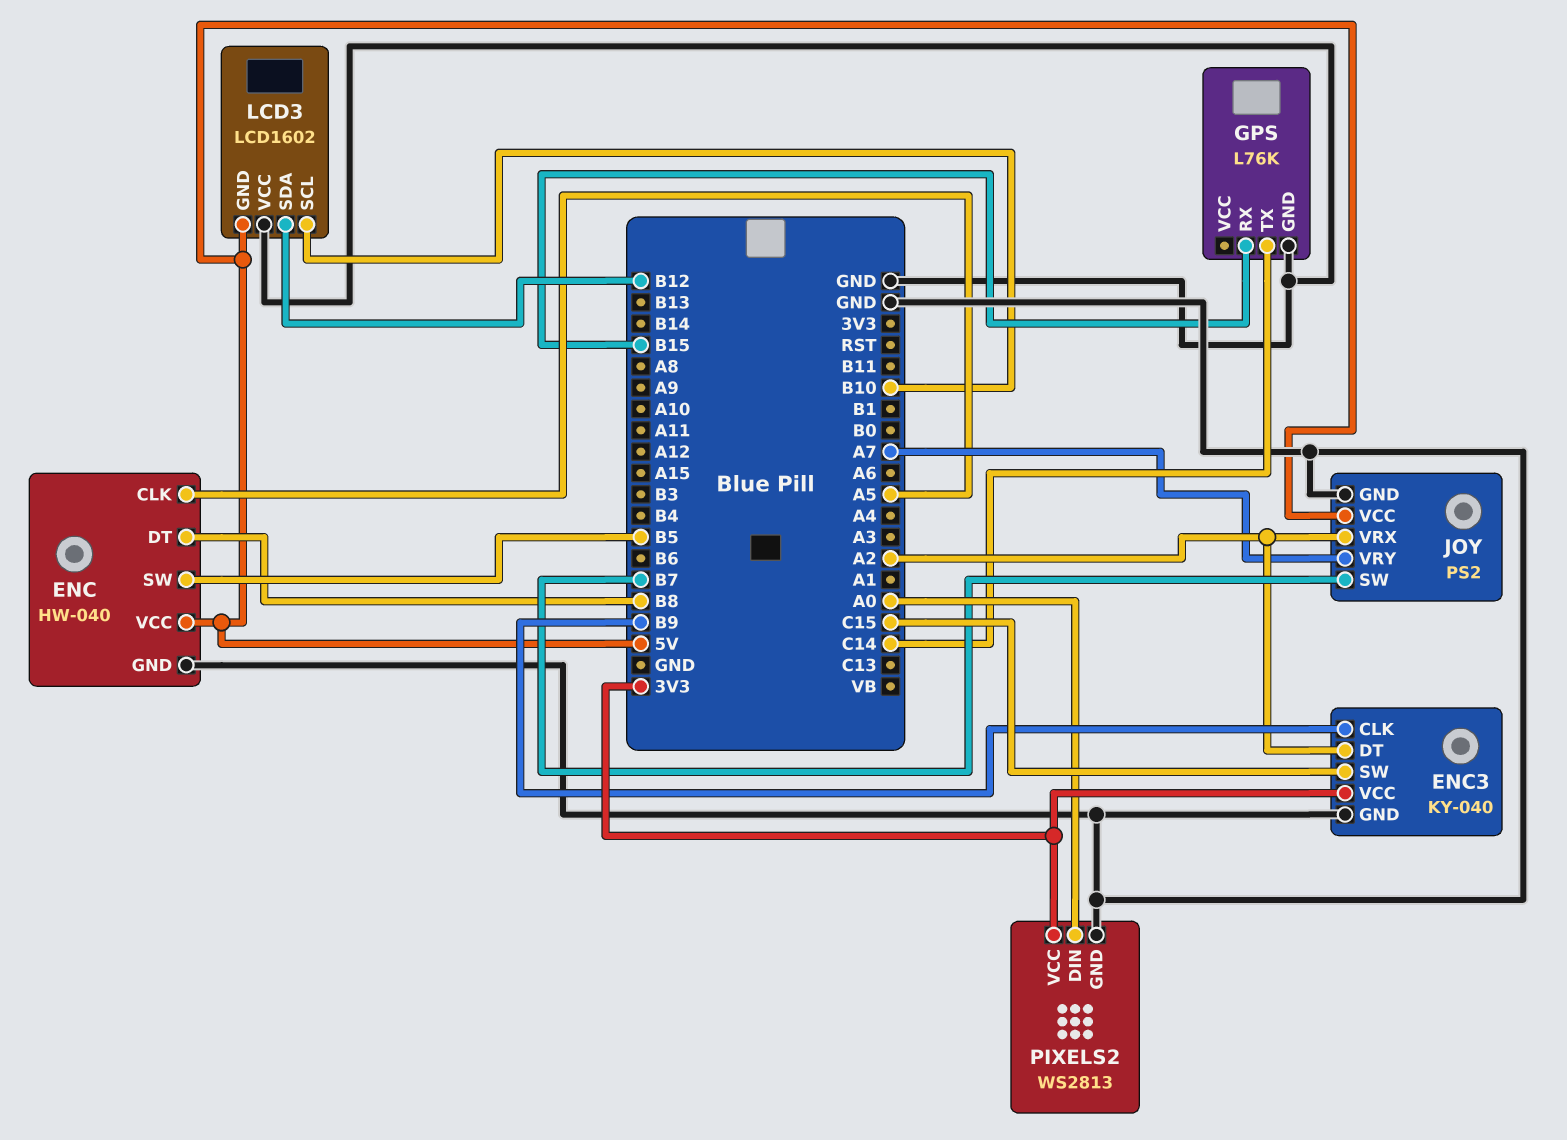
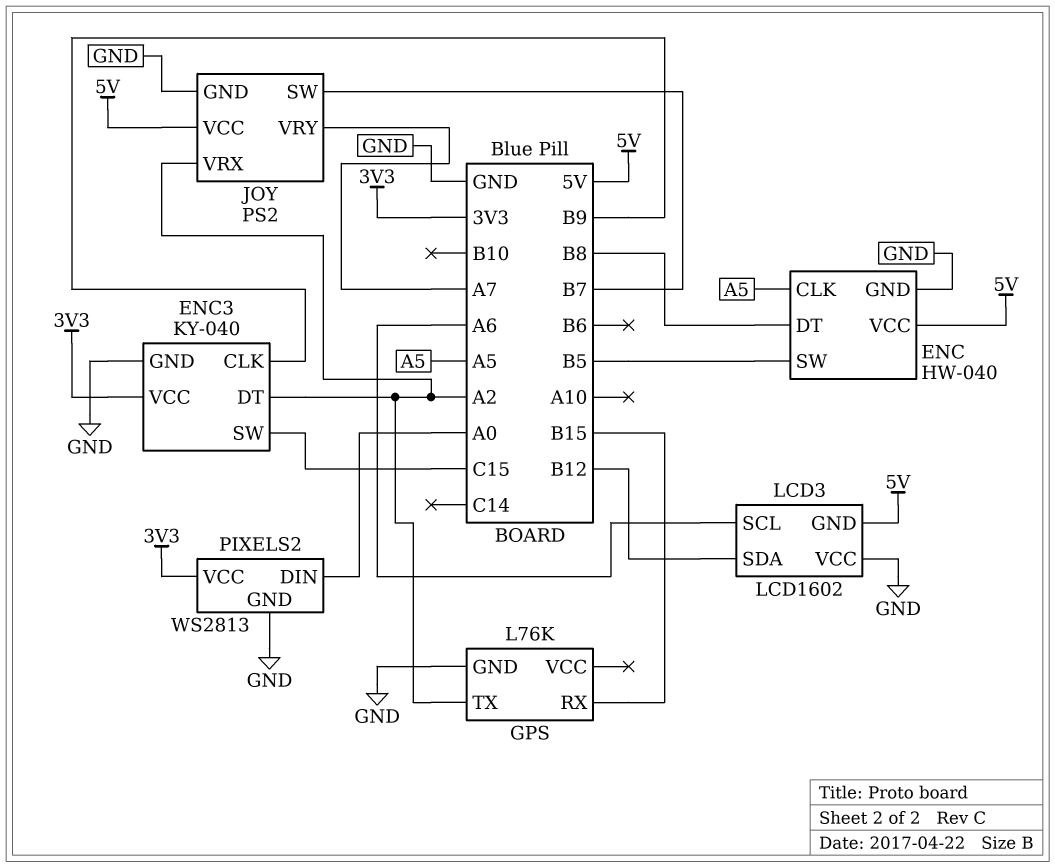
GPS pin TX: C14 -> A2
LCD3 pin SCL: B10 -> A6

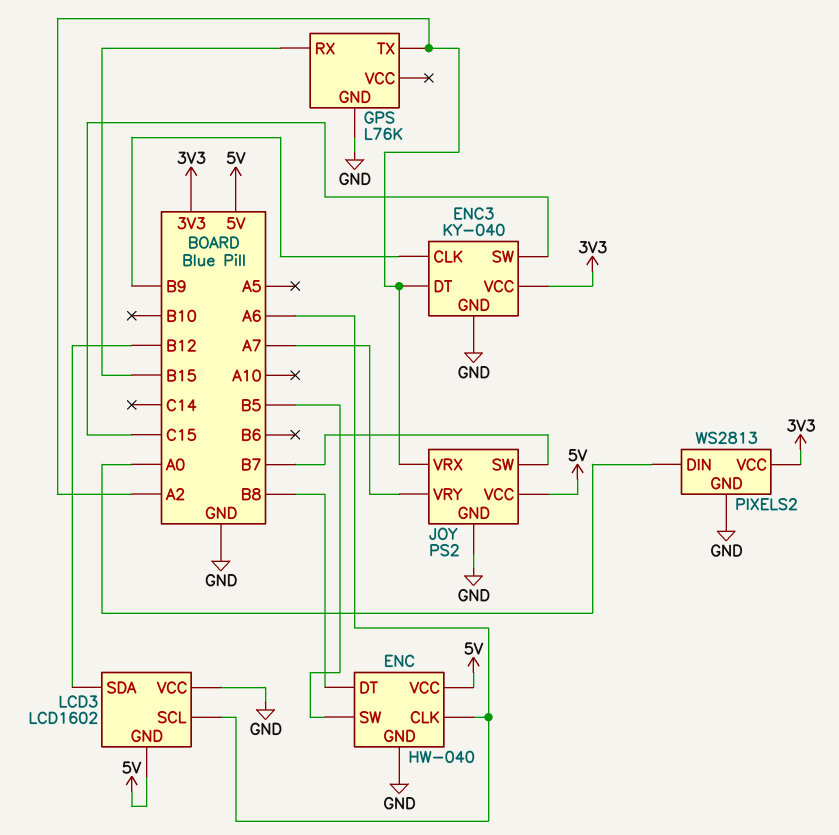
ENC pin CLK: A5 -> A6

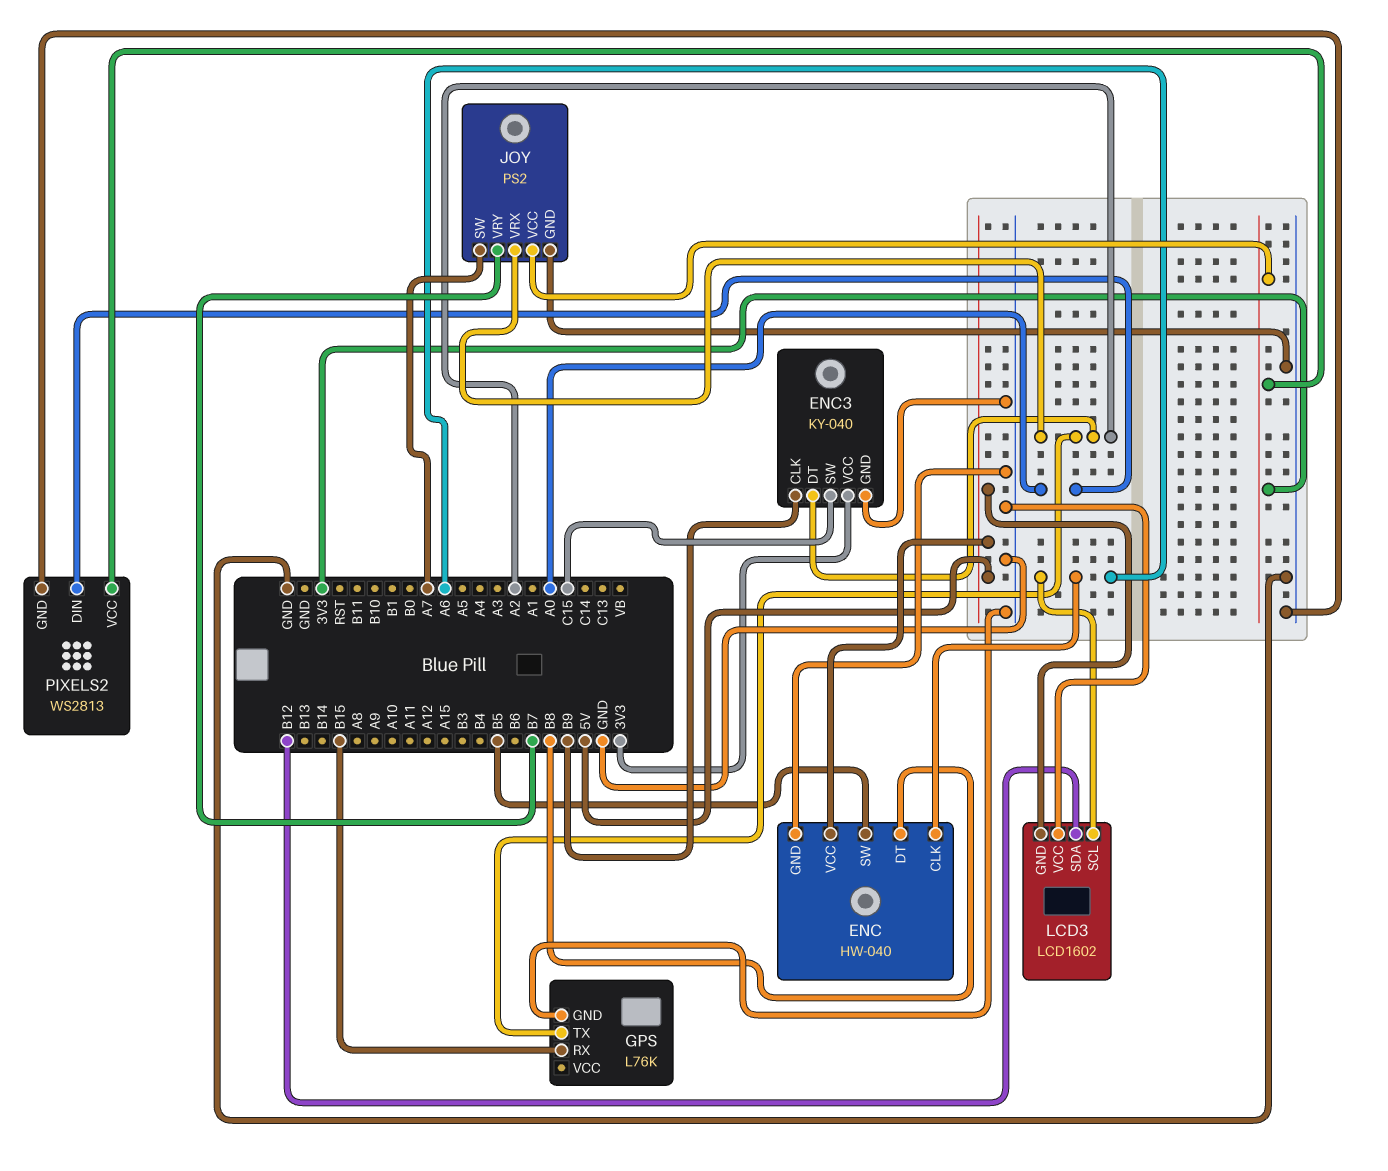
JOY pin SW: B7 -> A7
JOY pin VCC: 5V -> 3V3
JOY pin VRY: A7 -> B7

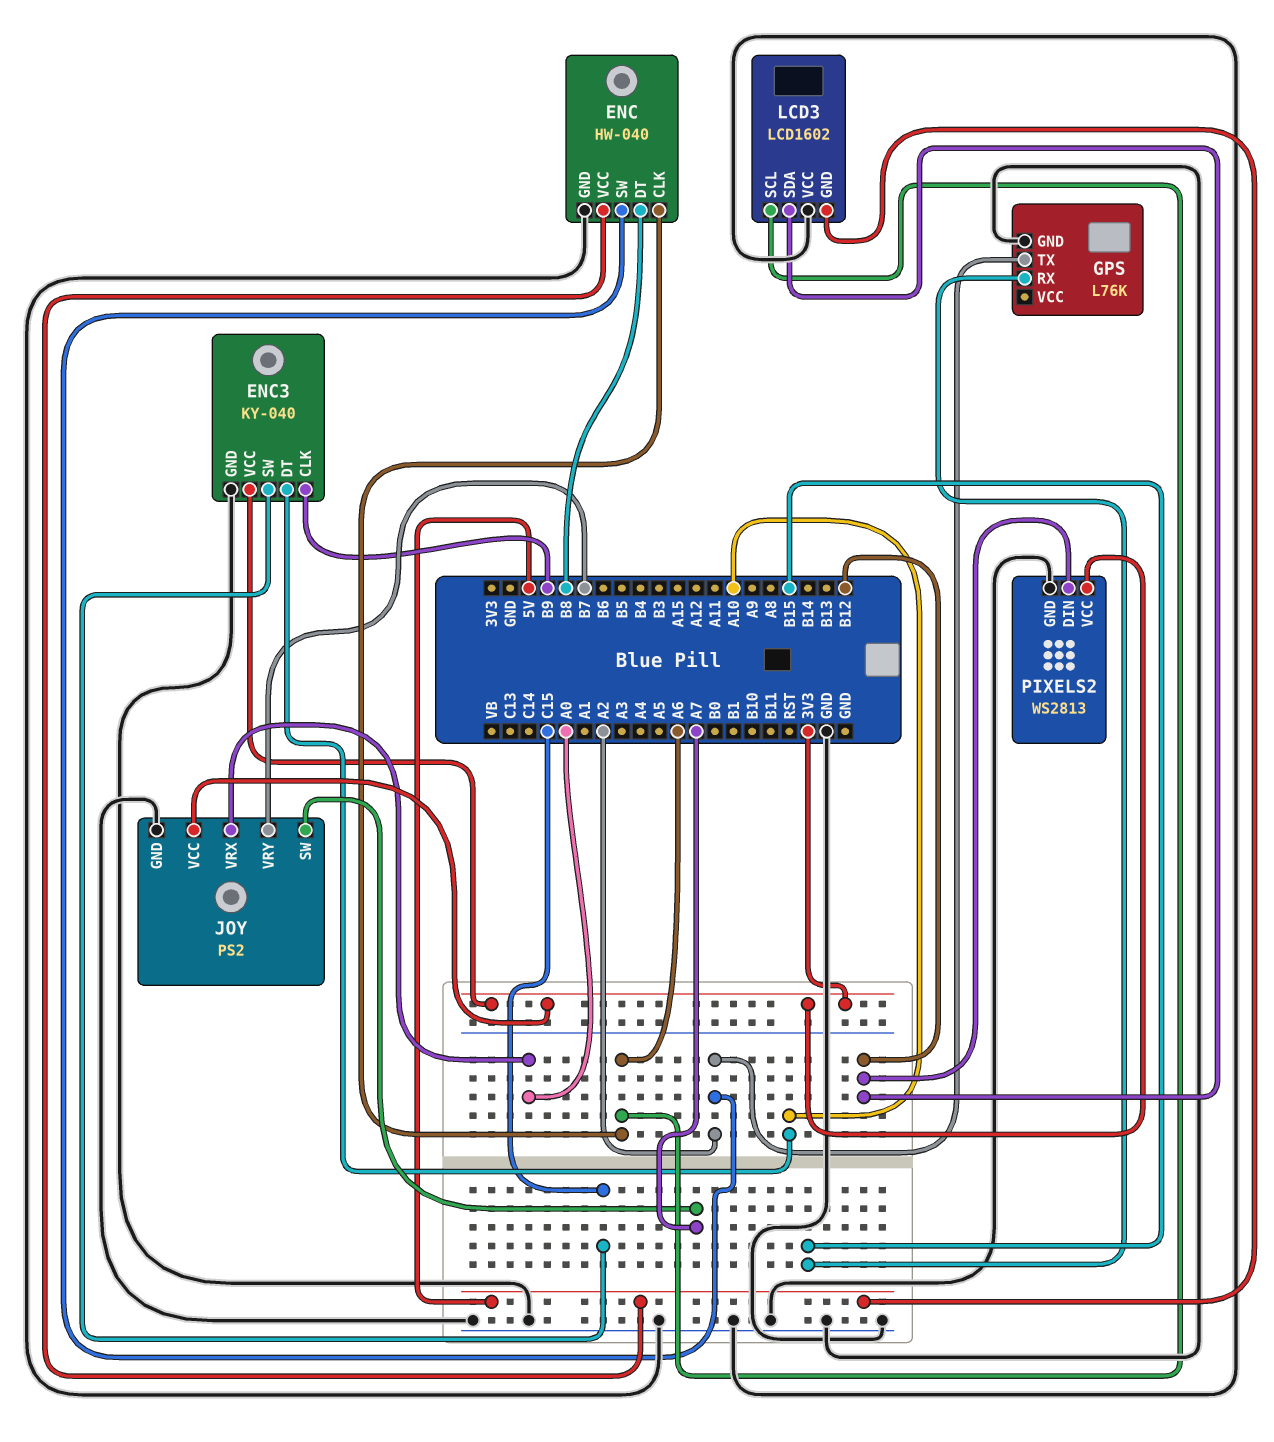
ENC pin SW: B5 -> A2
ENC3 pin DT: A2 -> A10
JOY pin VRX: A2 -> A0
PIXELS2 pin DIN: A0 -> B12

